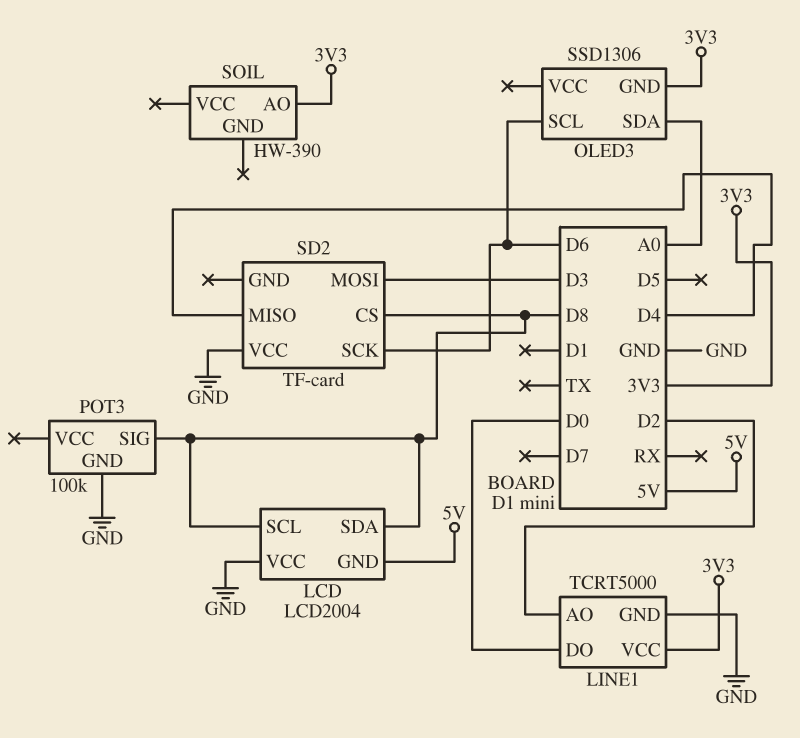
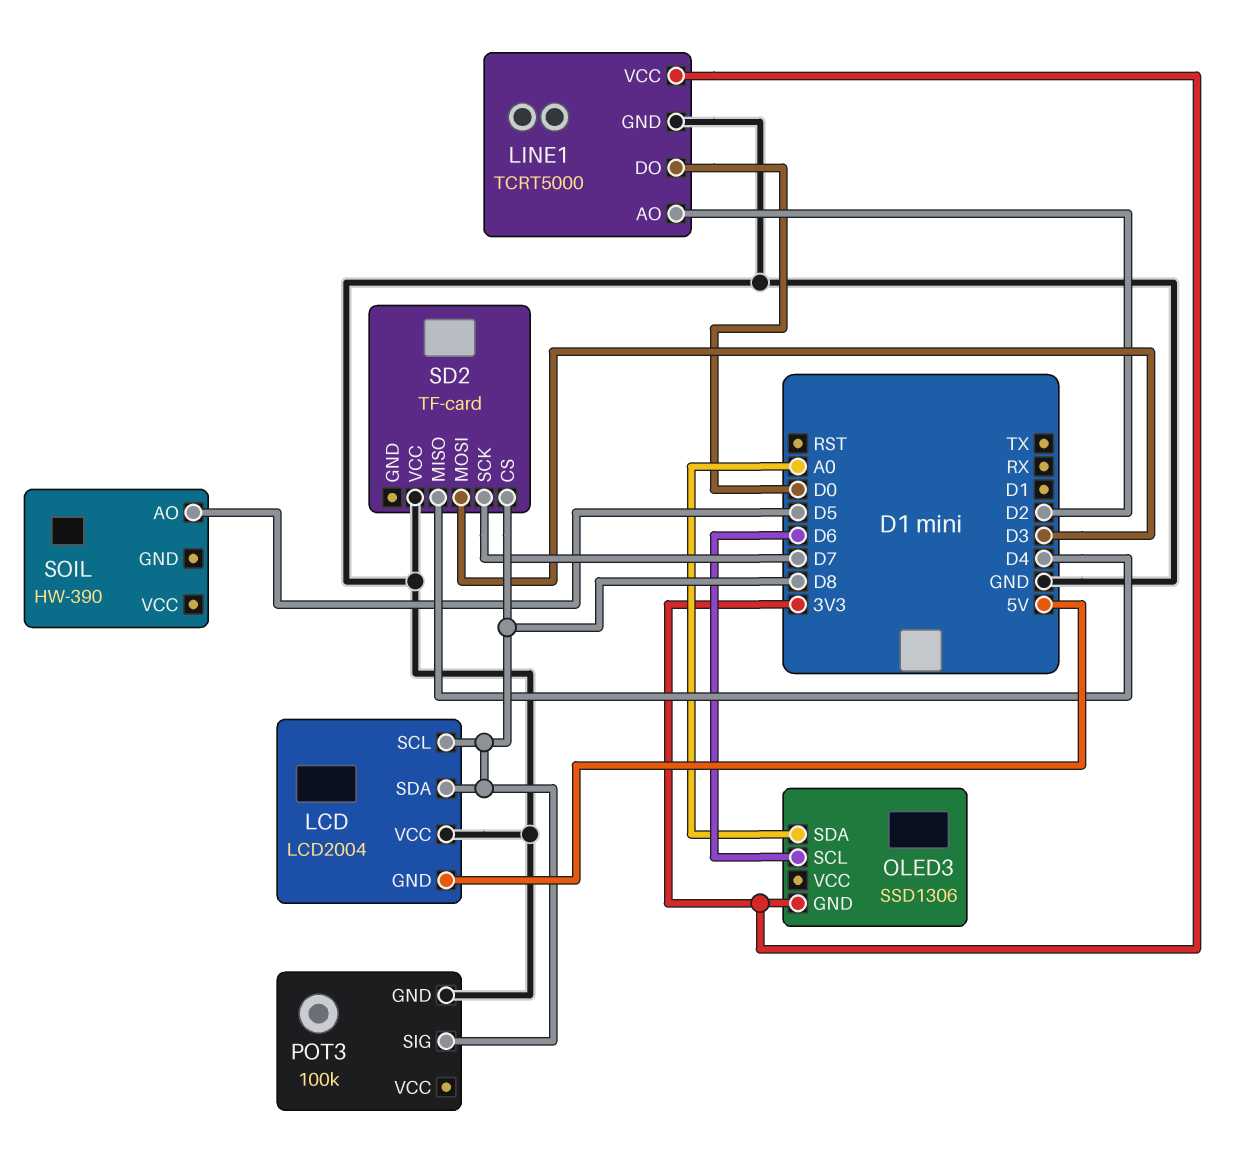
SD2 pin SCK: D6 -> D7
SOIL pin AO: 3V3 -> D5

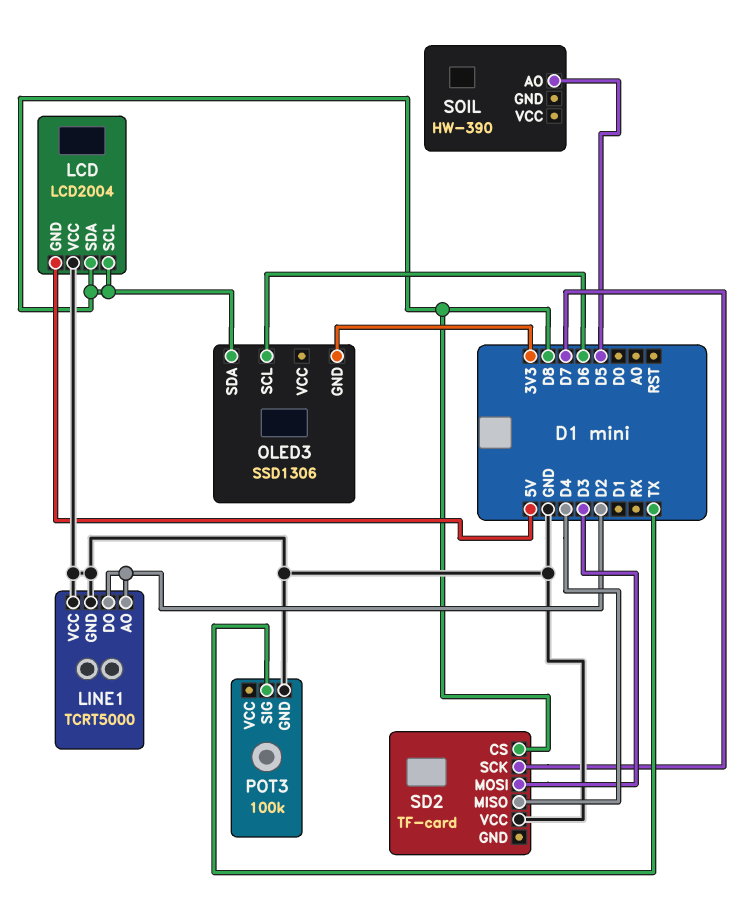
LINE1 pin DO: D0 -> D2
LINE1 pin VCC: 3V3 -> GND
OLED3 pin SDA: A0 -> D8
POT3 pin SIG: D8 -> TX

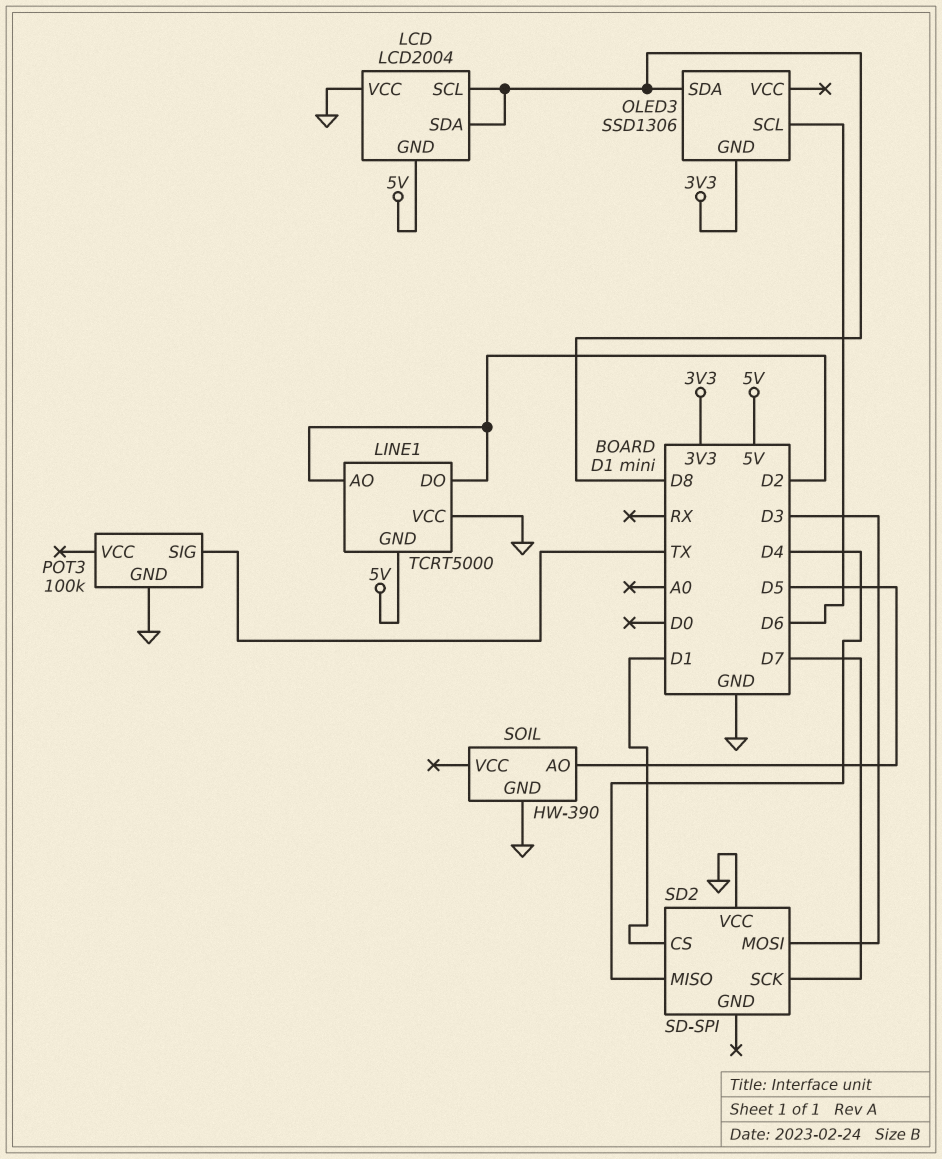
LINE1 pin GND: GND -> 5V
SD2: TF-card -> SD-SPI
SD2 pin CS: D8 -> D1
SOIL pin GND: none -> GND

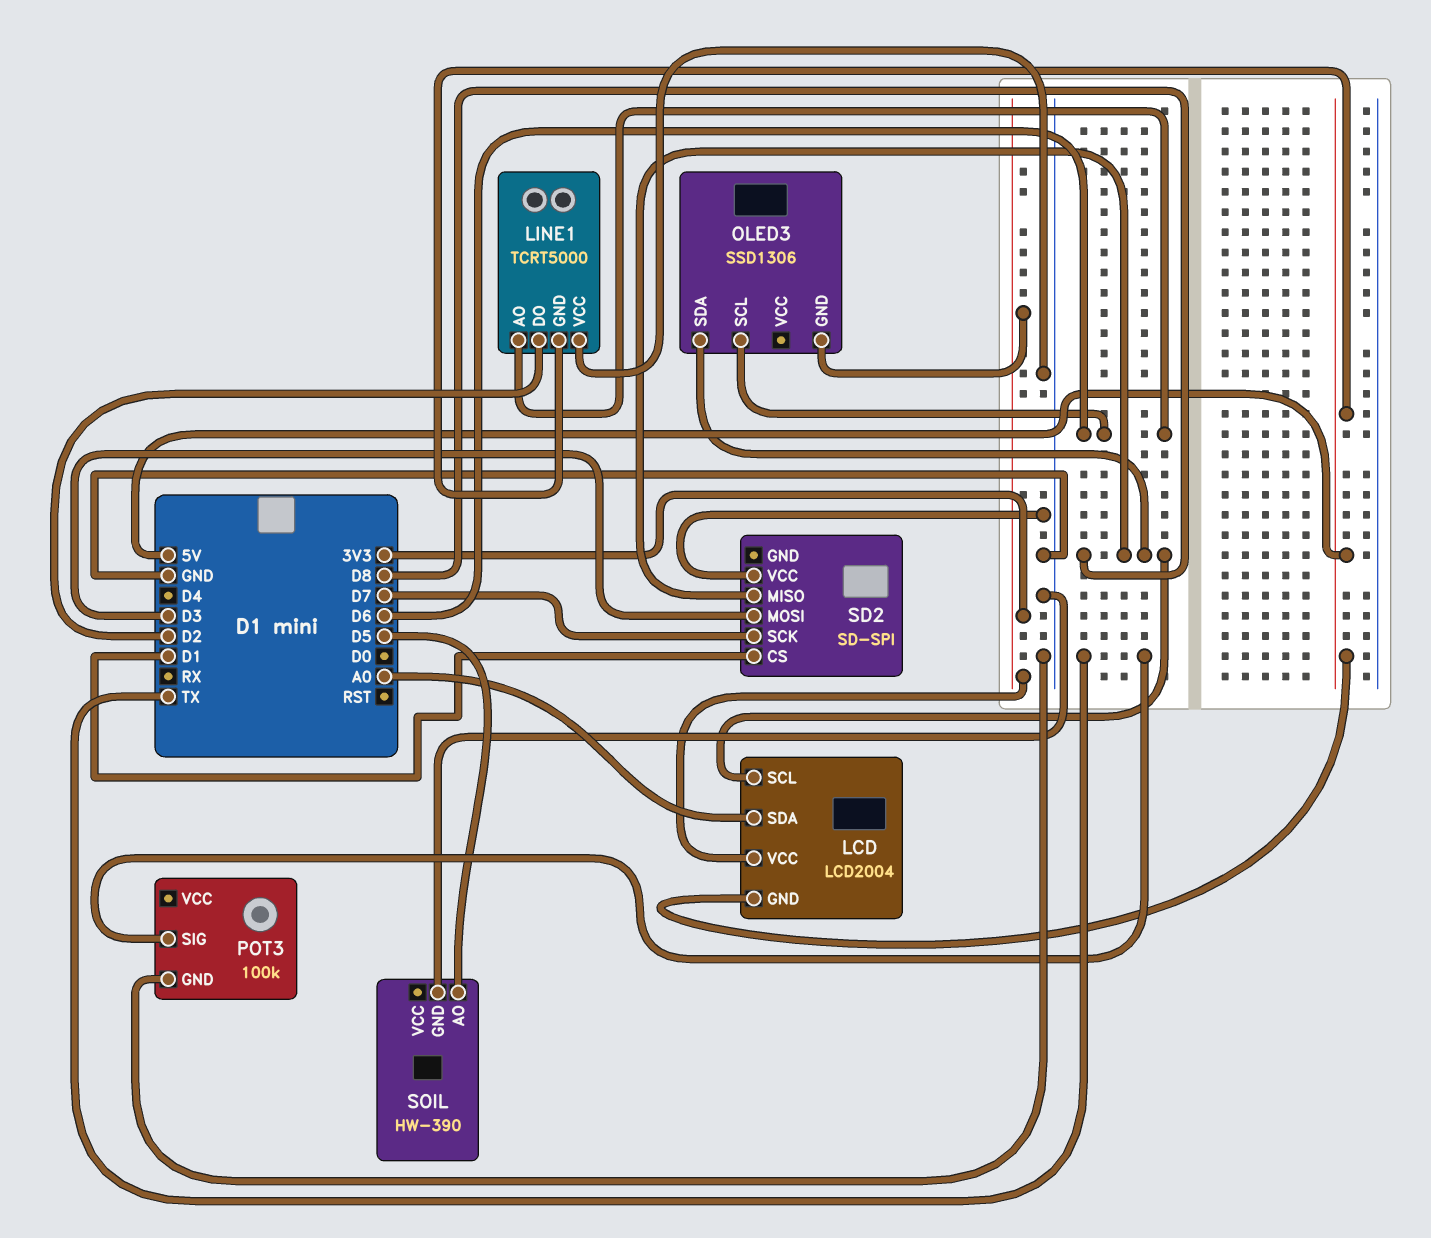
LCD pin SDA: D8 -> A0
LCD pin VCC: GND -> 3V3
LINE1 pin AO: D2 -> D6
SD2 pin MISO: D4 -> D8

